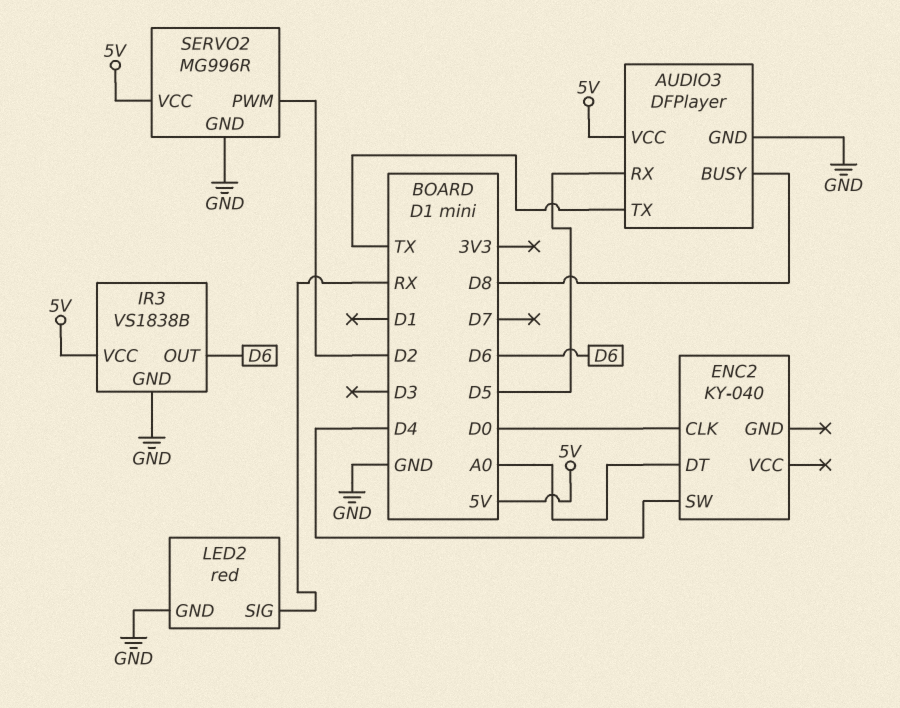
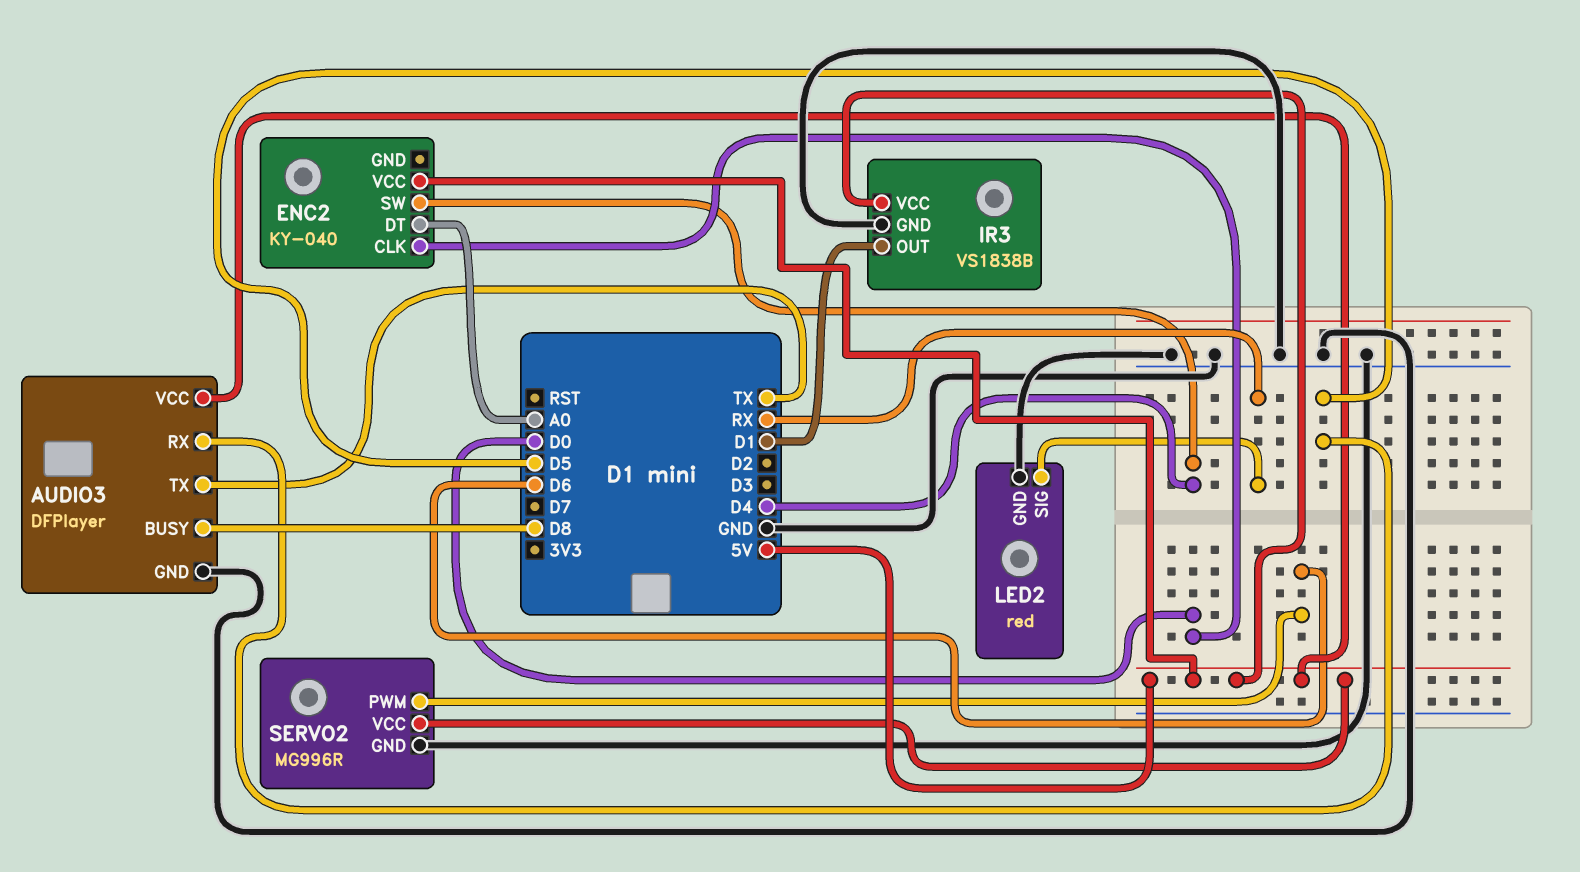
ENC2 pin VCC: none -> 5V
IR3 pin OUT: D6 -> D1
SERVO2 pin PWM: D2 -> D6

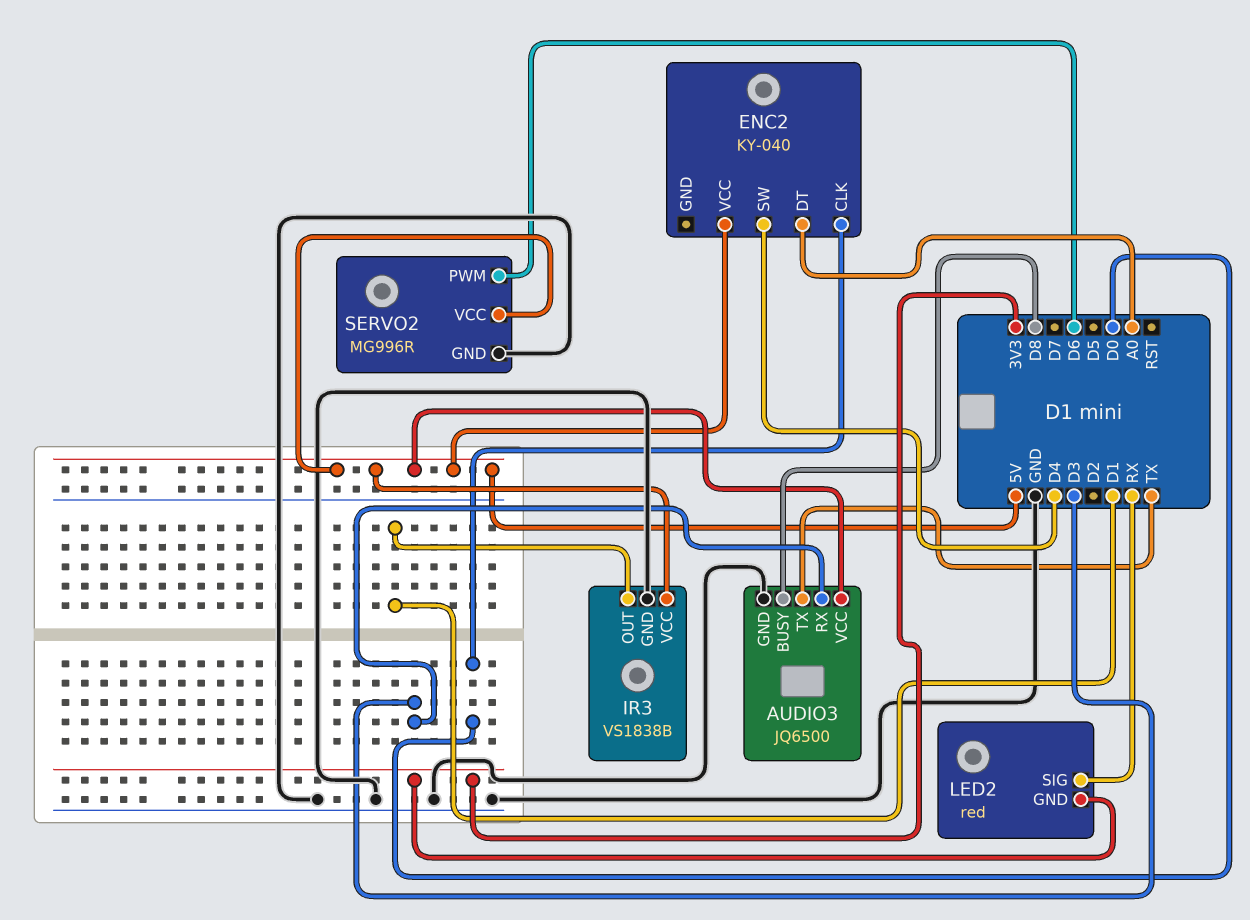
AUDIO3: DFPlayer -> JQ6500
AUDIO3 pin RX: D5 -> D3
LED2 pin GND: GND -> 3V3

